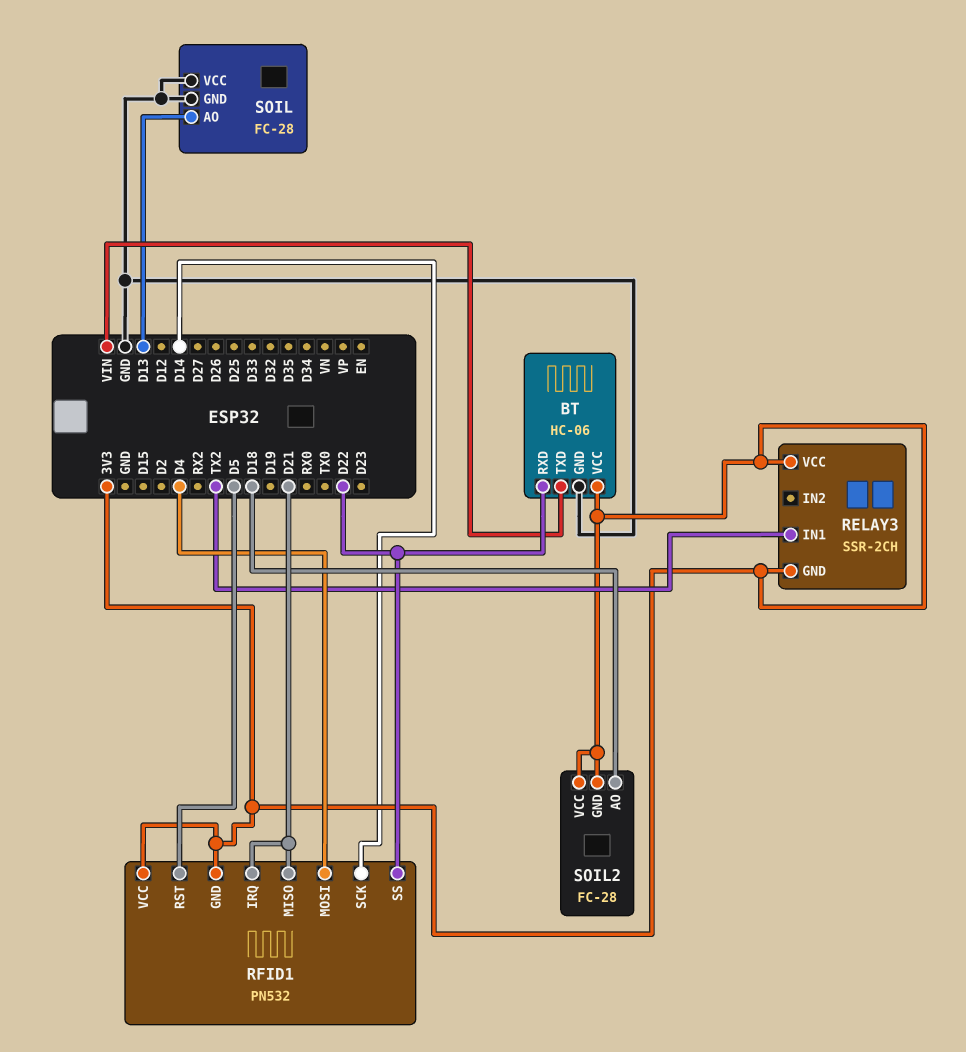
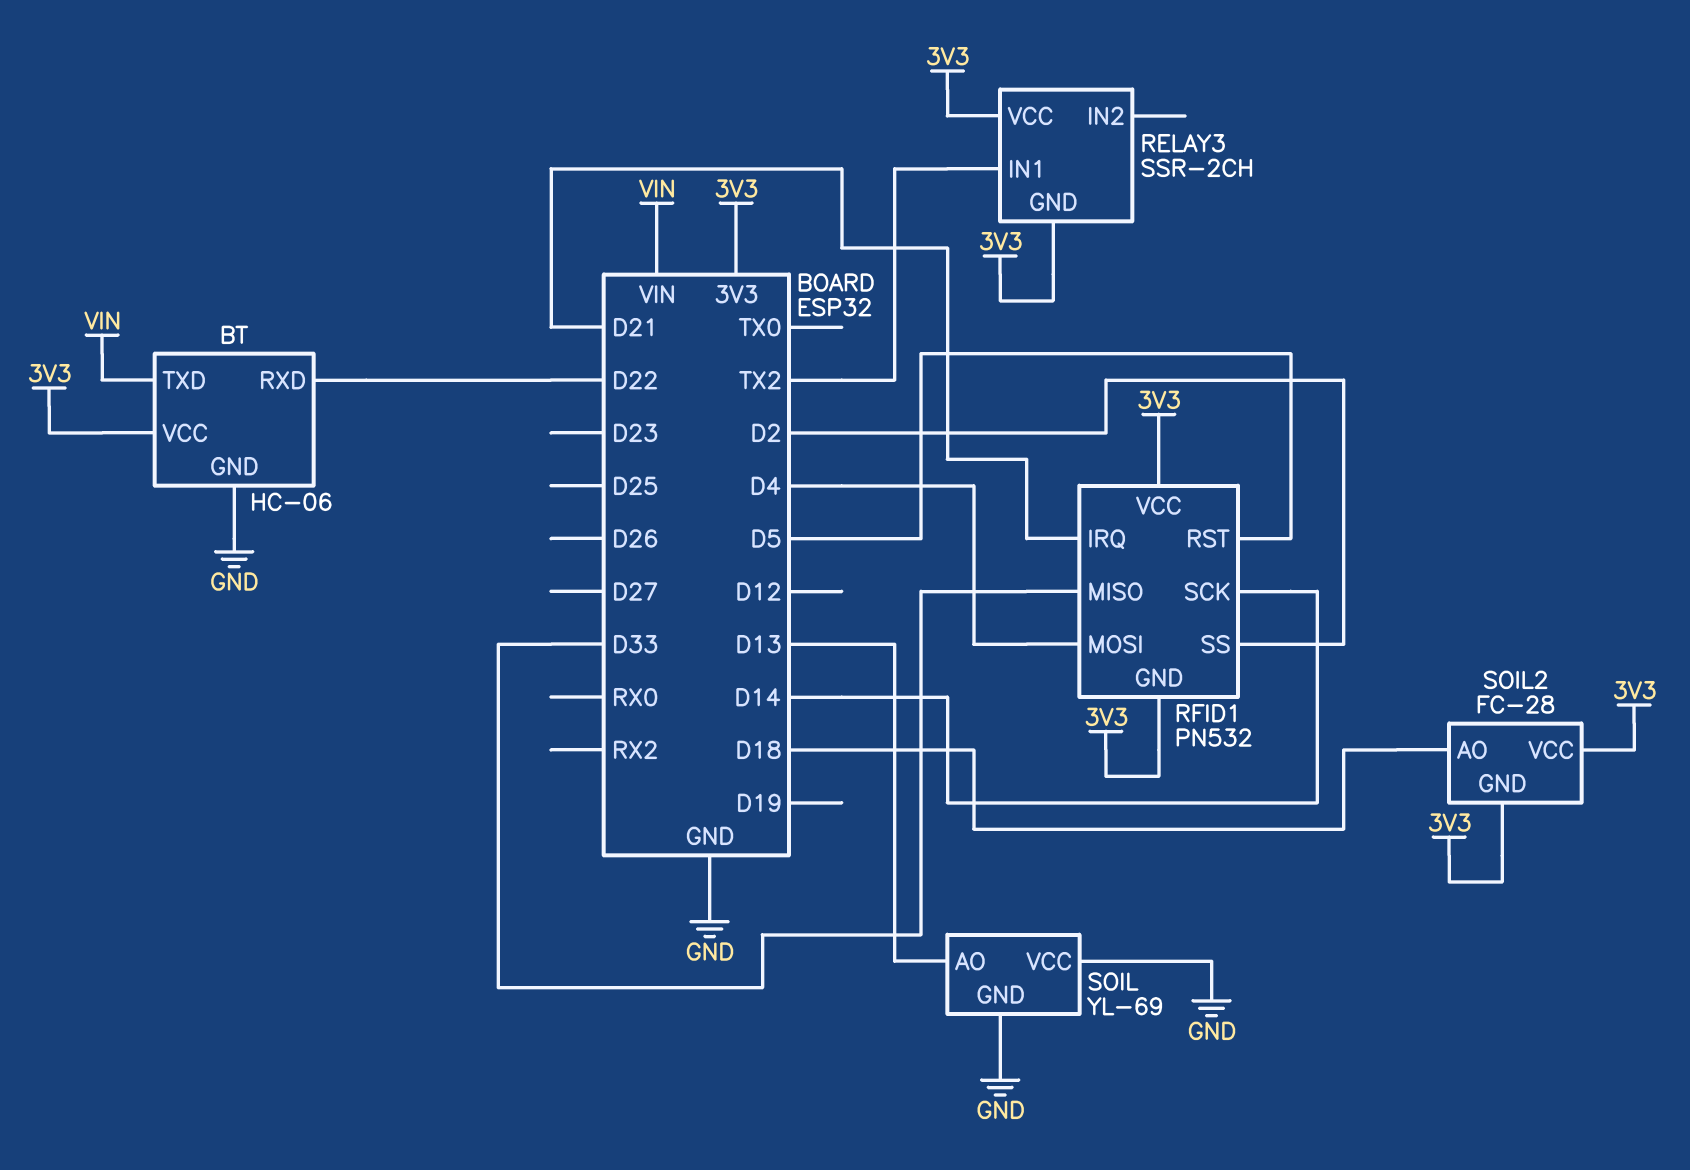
RFID1 pin MISO: D21 -> D33
RFID1 pin SS: D22 -> D2
SOIL: FC-28 -> YL-69

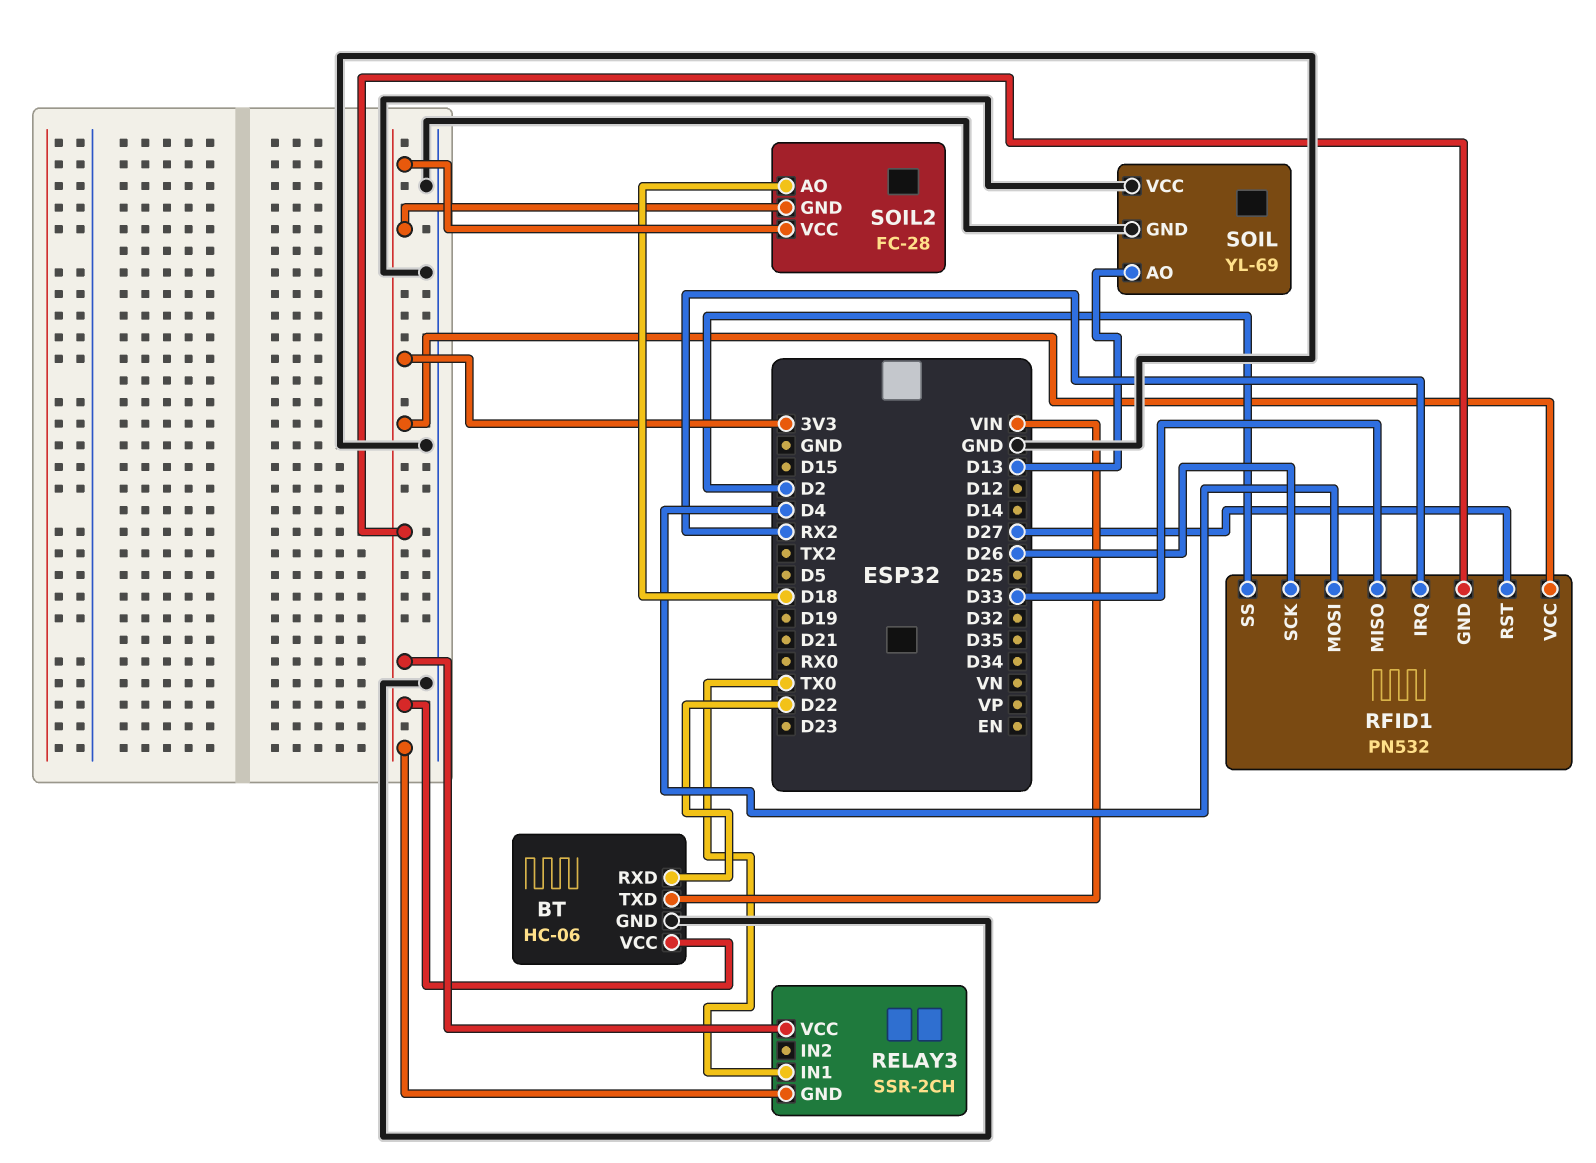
RELAY3 pin IN1: TX2 -> TX0
RFID1 pin IRQ: D21 -> RX2
RFID1 pin RST: D5 -> D27
RFID1 pin SCK: D14 -> D26

